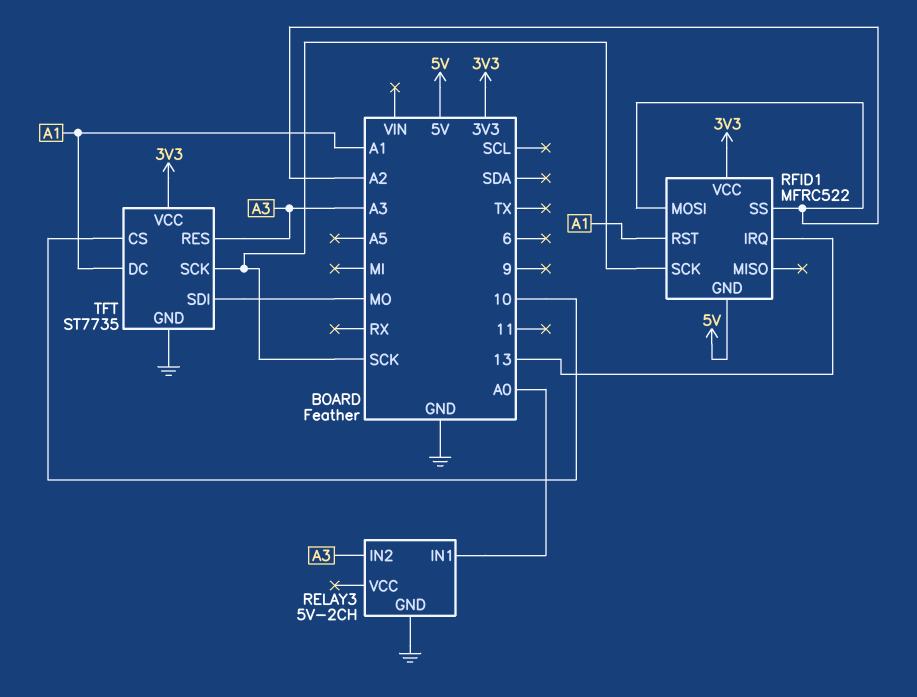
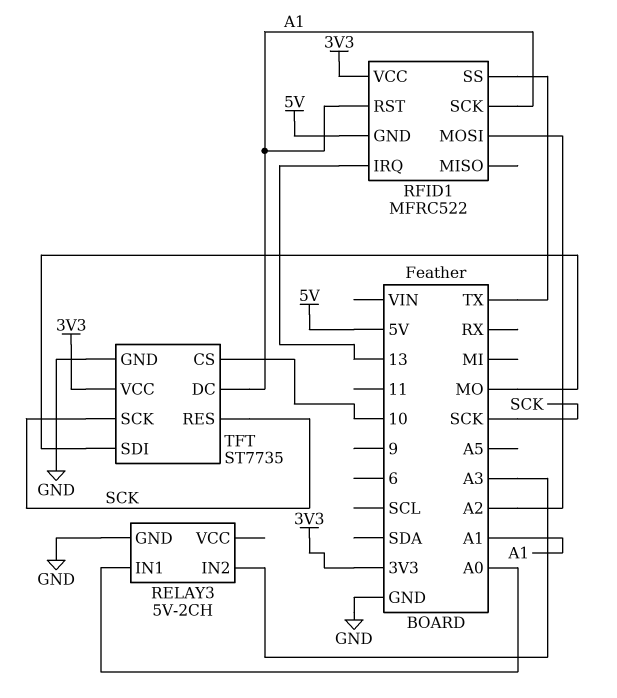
RFID1 pin SCK: SCK -> A1
RFID1 pin SS: A2 -> TX
TFT pin RES: A3 -> SCK

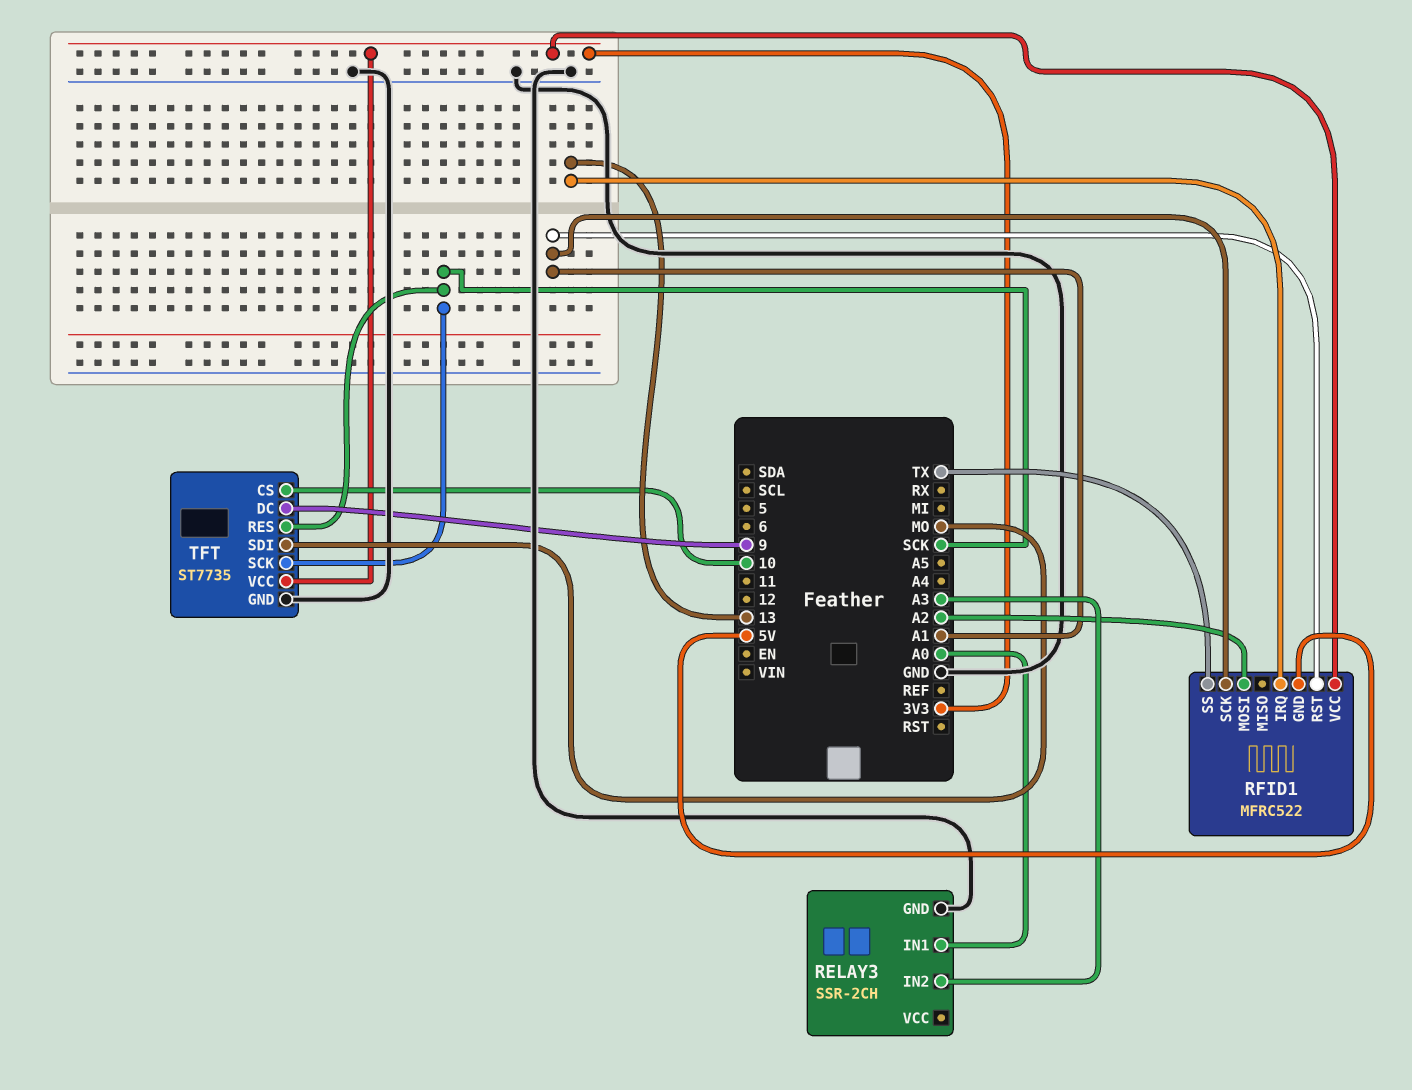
RELAY3: 5V-2CH -> SSR-2CH
TFT pin DC: A1 -> 9

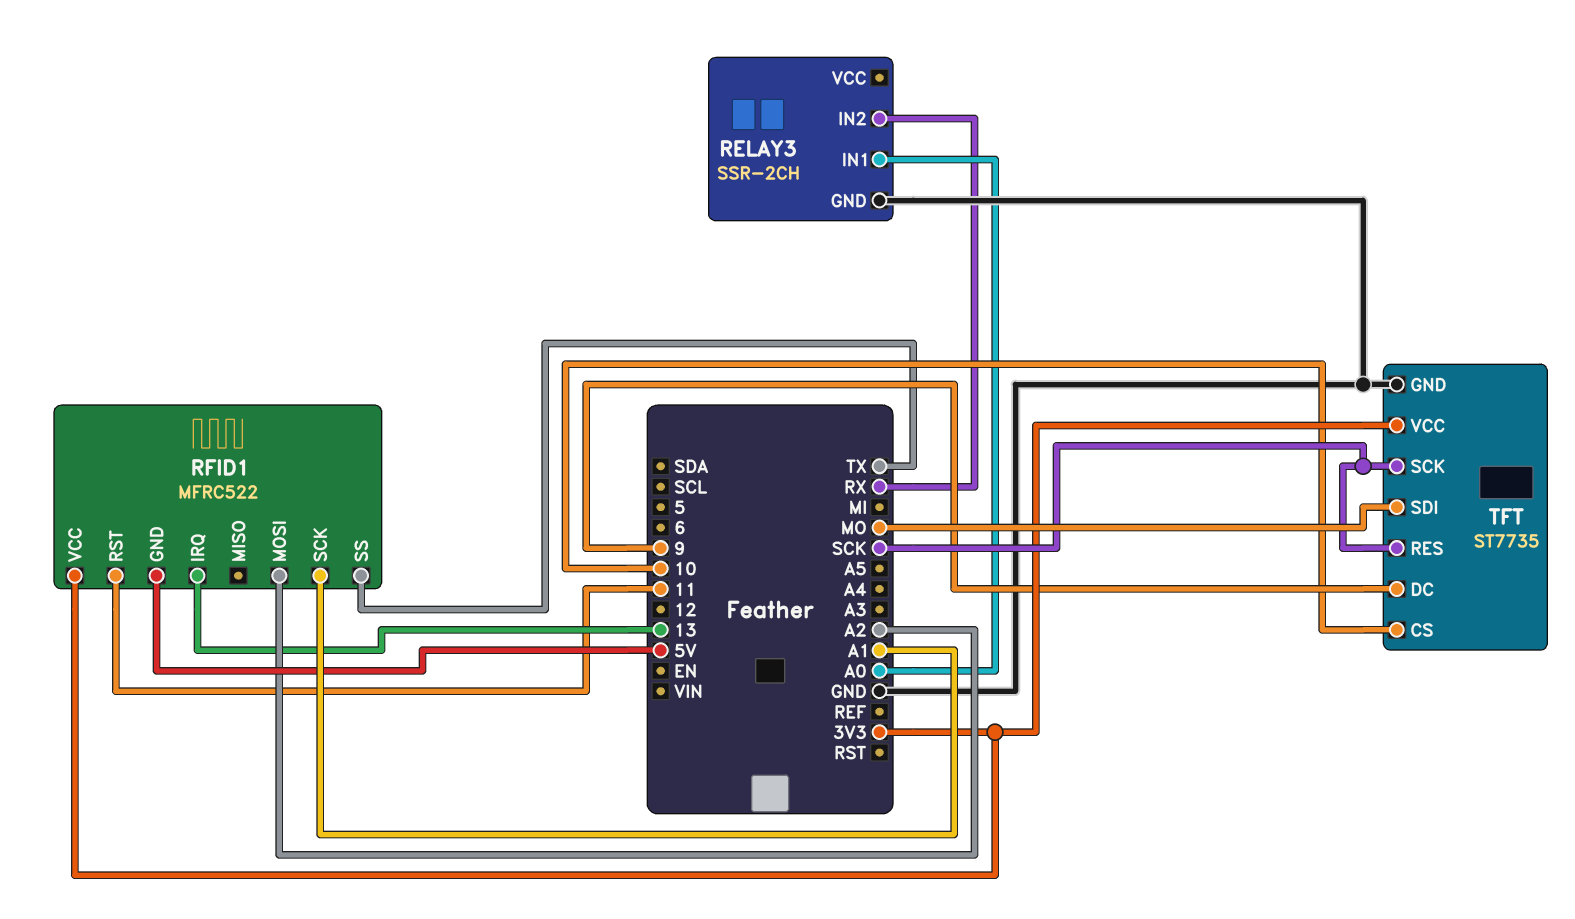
RELAY3 pin IN2: A3 -> RX
RFID1 pin RST: A1 -> 11

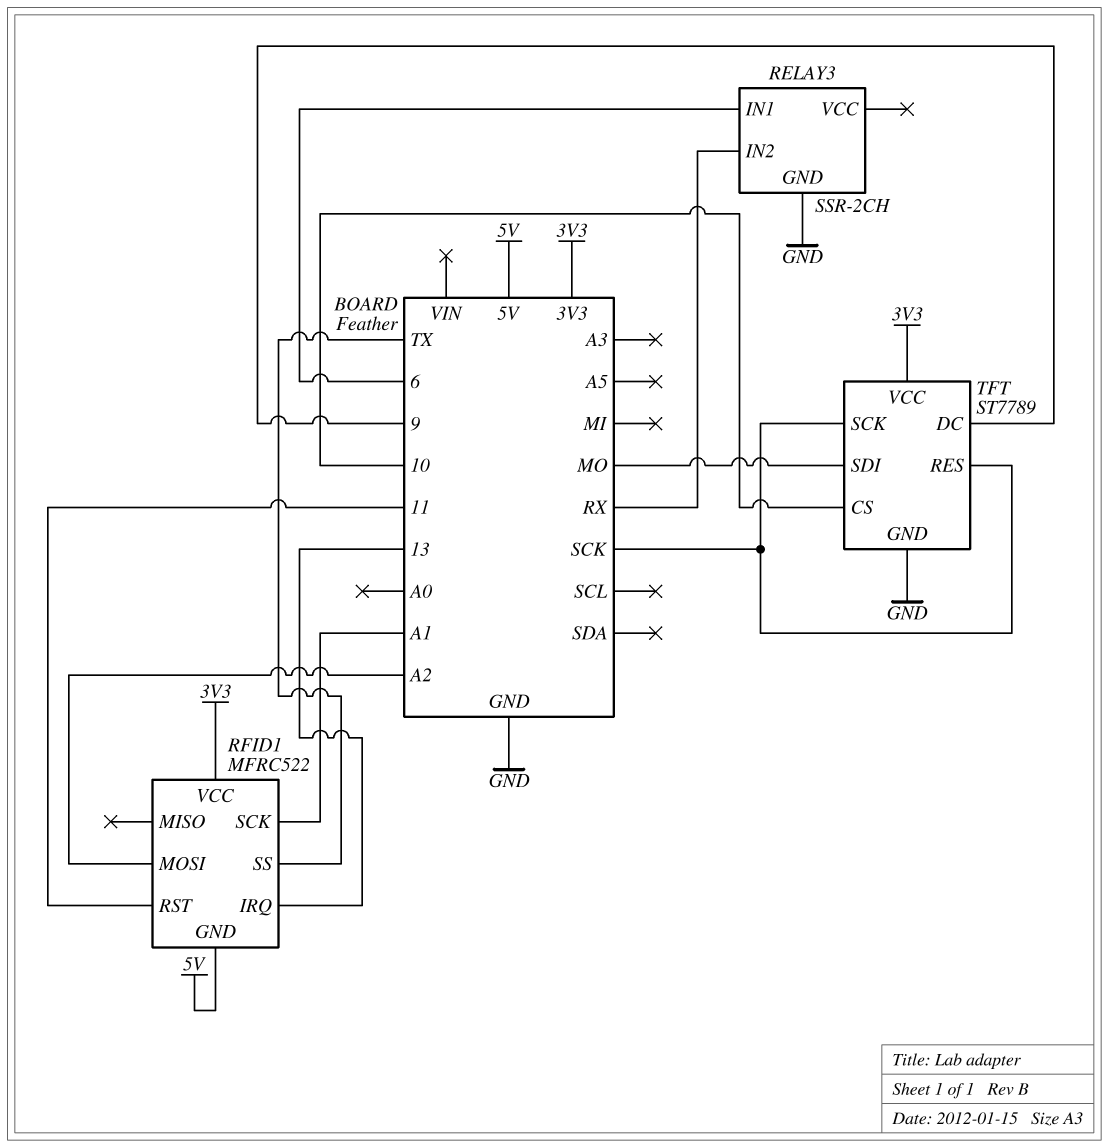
RELAY3 pin IN1: A0 -> 6
TFT: ST7735 -> ST7789

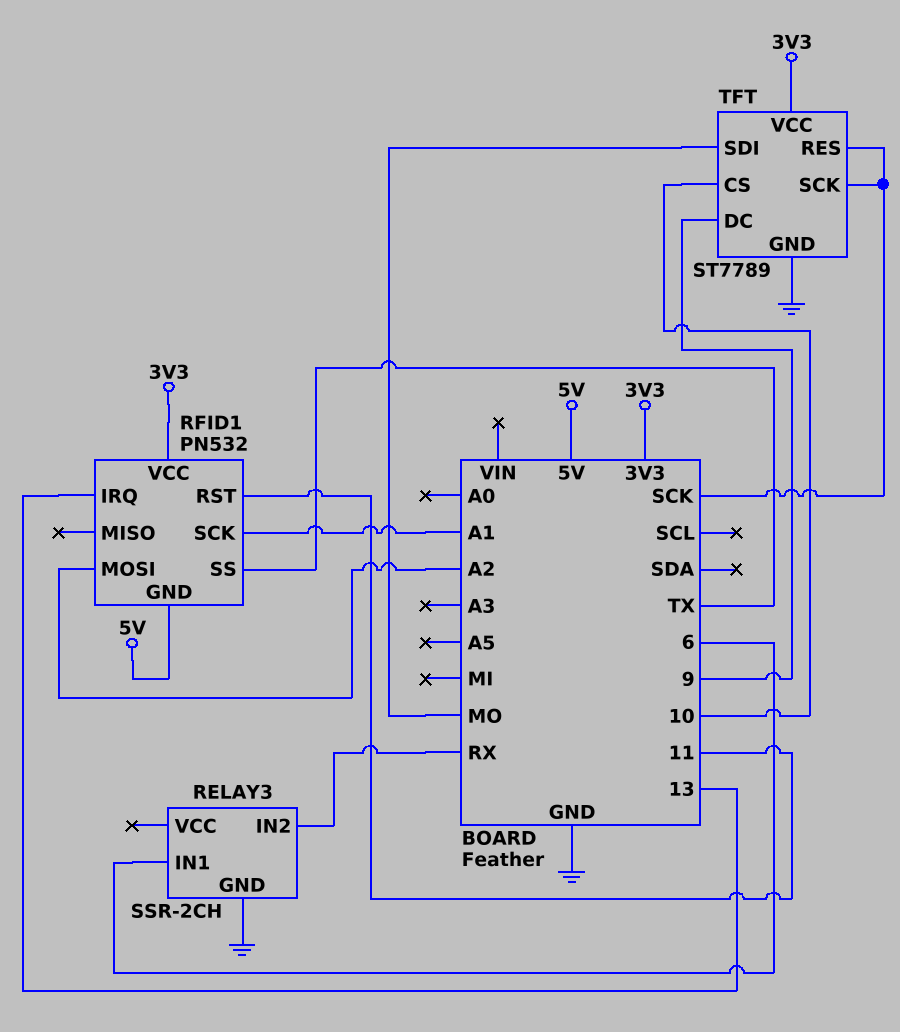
RFID1: MFRC522 -> PN532

